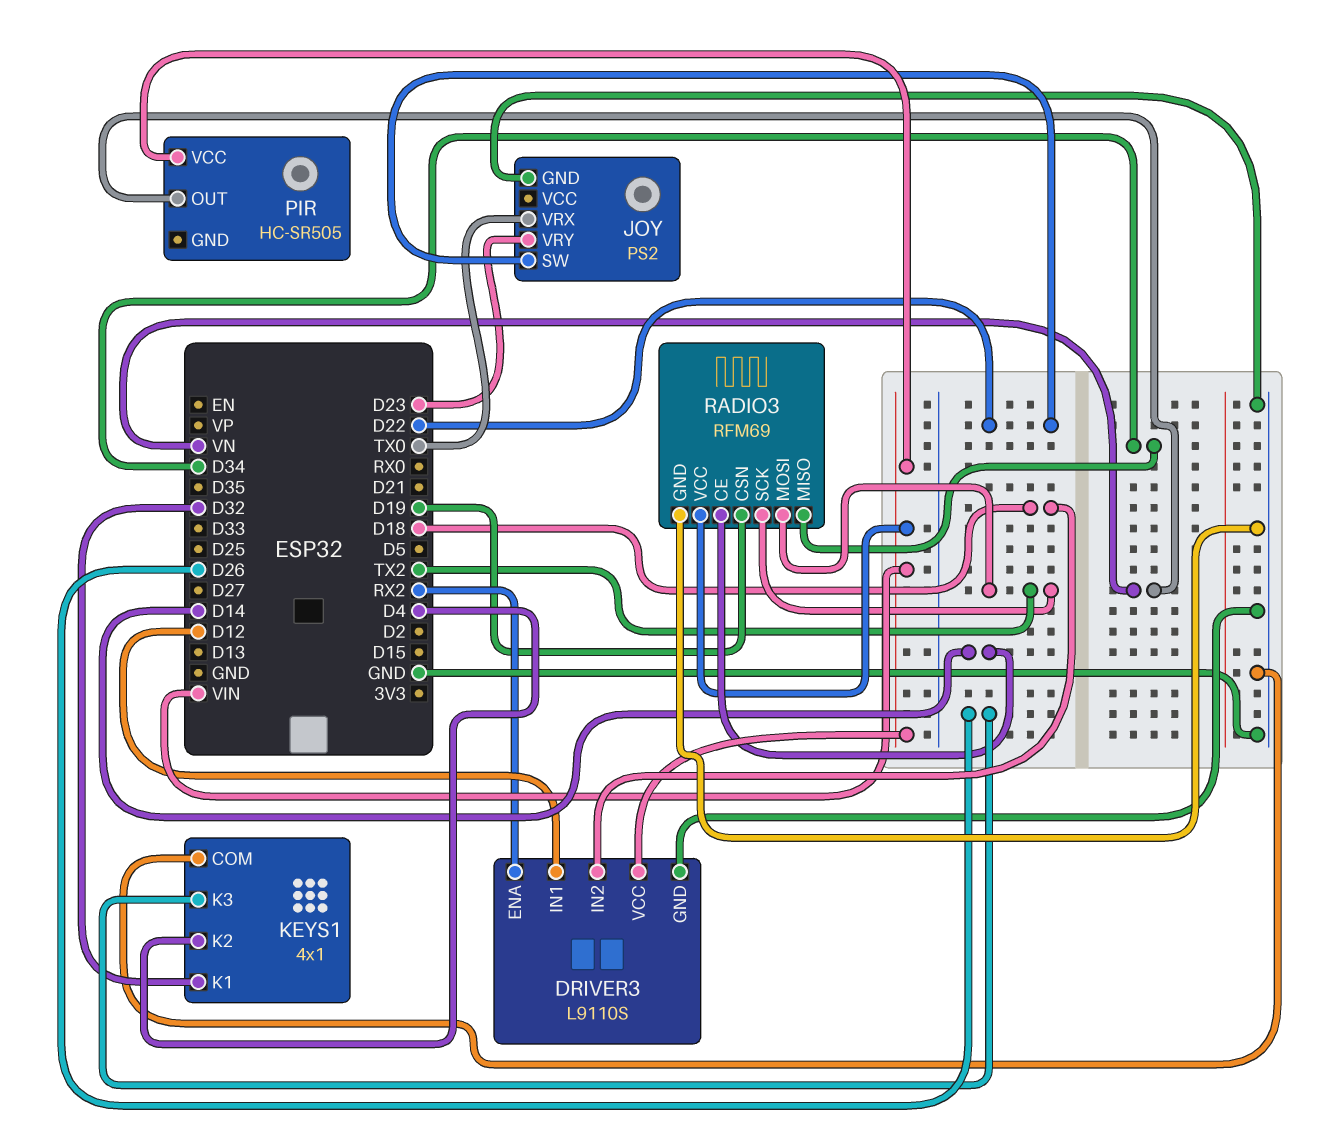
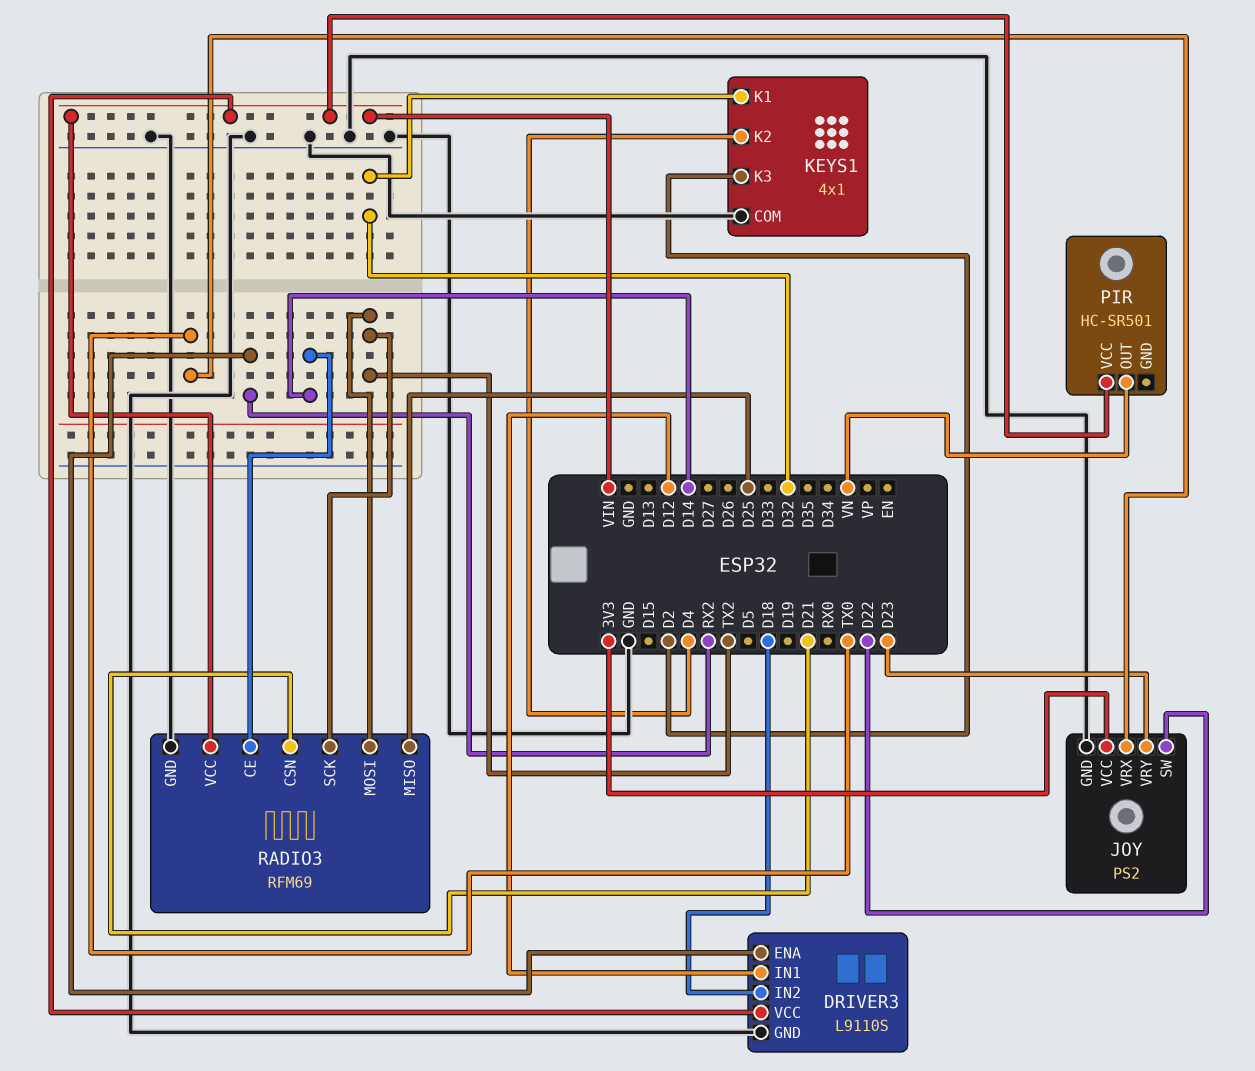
JOY pin VCC: none -> 3V3
KEYS1 pin K3: D26 -> D2
PIR: HC-SR505 -> HC-SR501
RADIO3 pin CSN: D19 -> D21
RADIO3 pin MISO: D34 -> D25

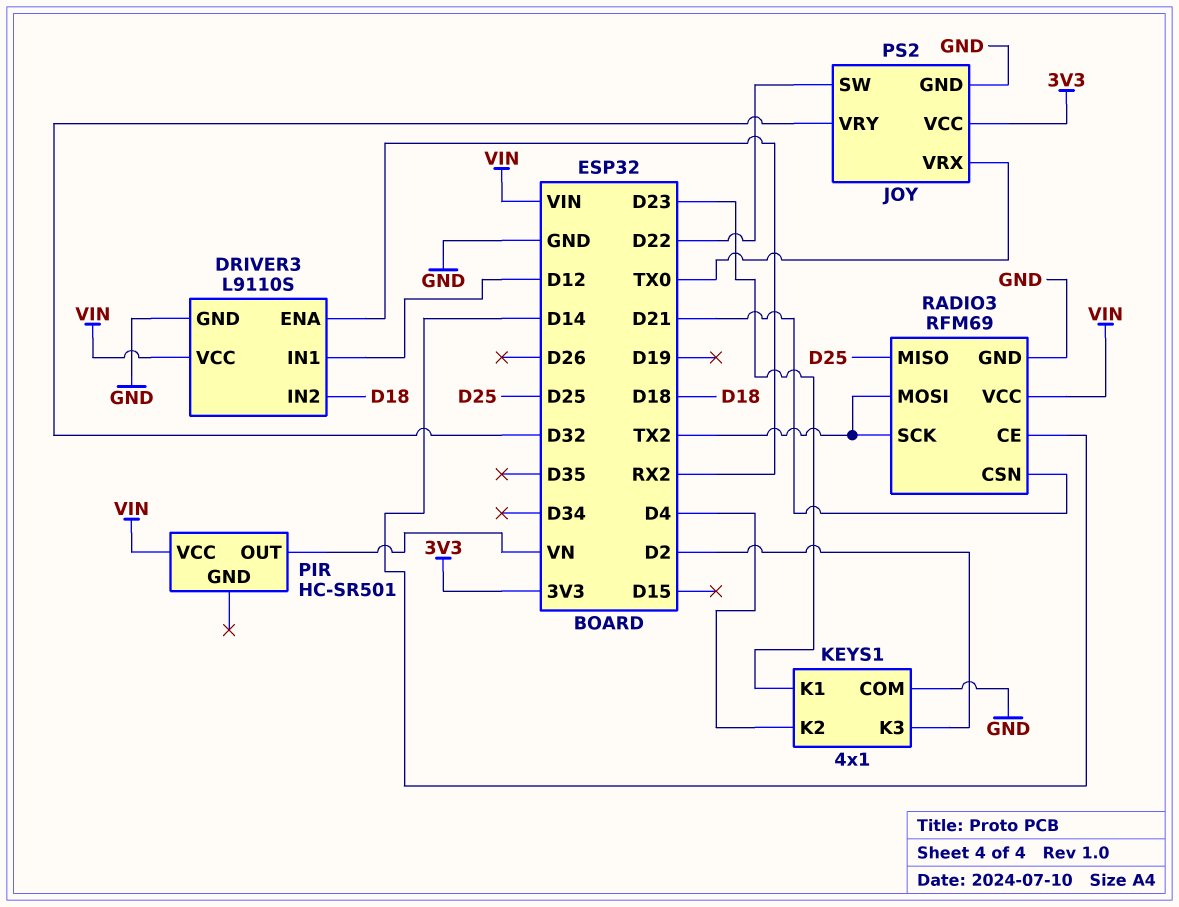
JOY pin VRY: D23 -> D32
KEYS1 pin K1: D32 -> D23

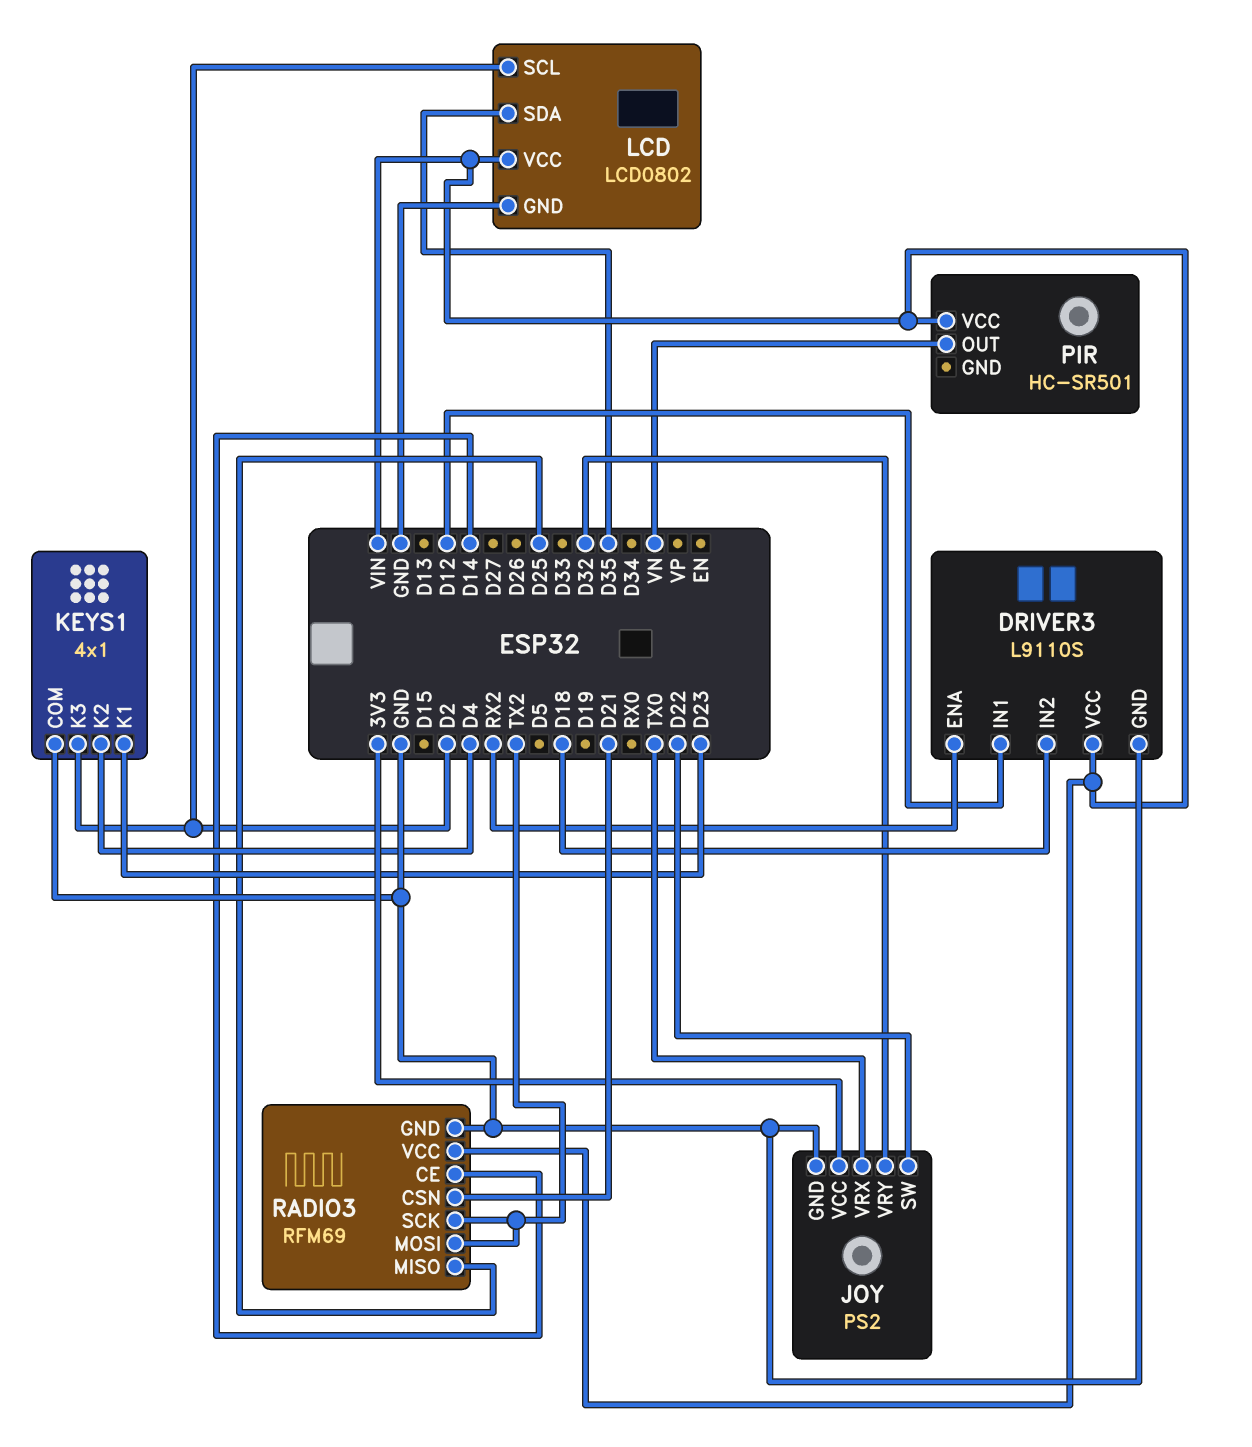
LCD: none -> LCD0802
LCD pin GND: none -> GND
LCD pin SCL: none -> D2
LCD pin SDA: none -> D35
LCD pin VCC: none -> VIN

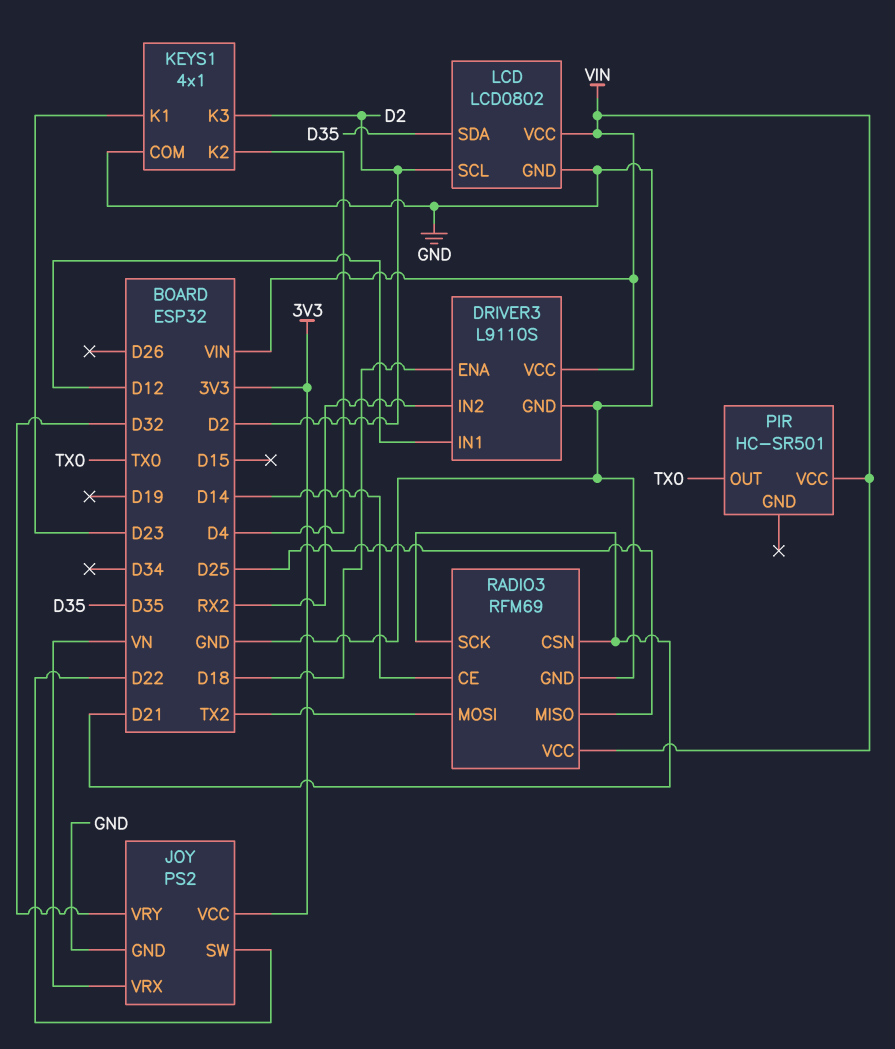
DRIVER3 pin ENA: RX2 -> D18
DRIVER3 pin IN2: D18 -> RX2
JOY pin VRX: TX0 -> VN
PIR pin OUT: VN -> TX0
RADIO3 pin SCK: TX2 -> D21

